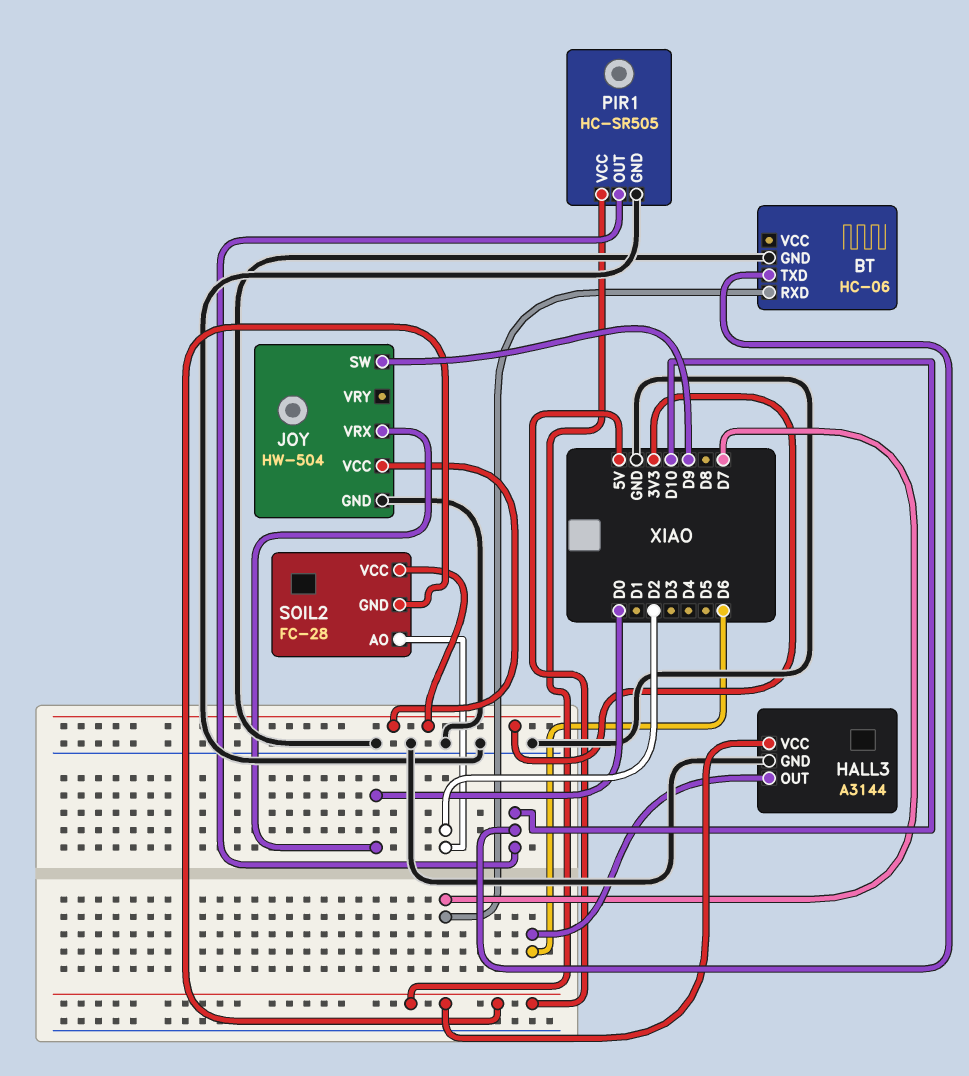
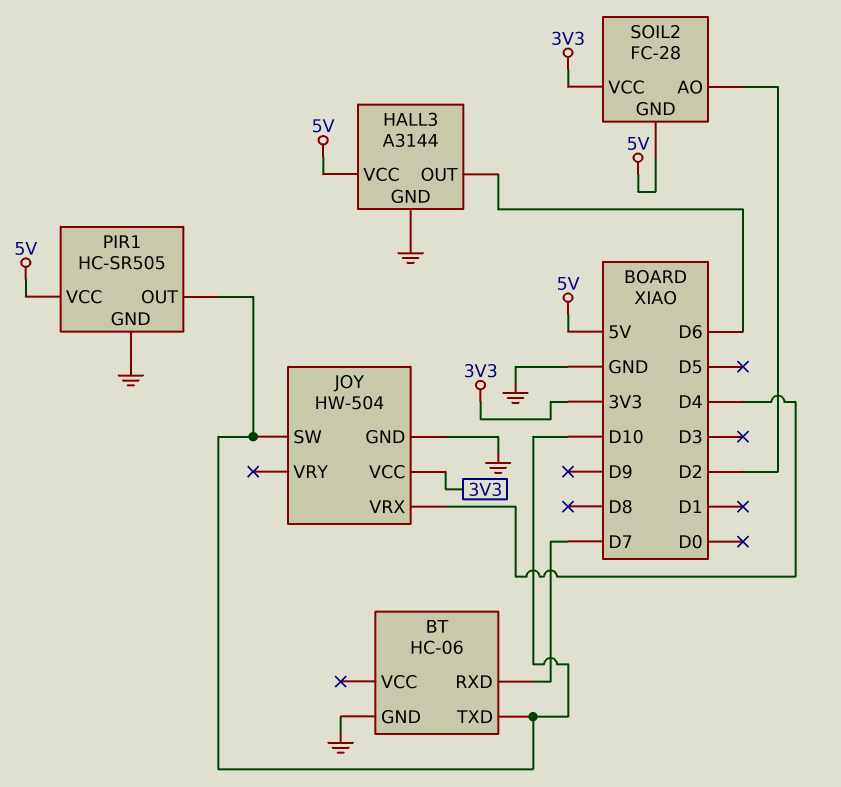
JOY pin SW: D9 -> D10
JOY pin VRX: D0 -> D4

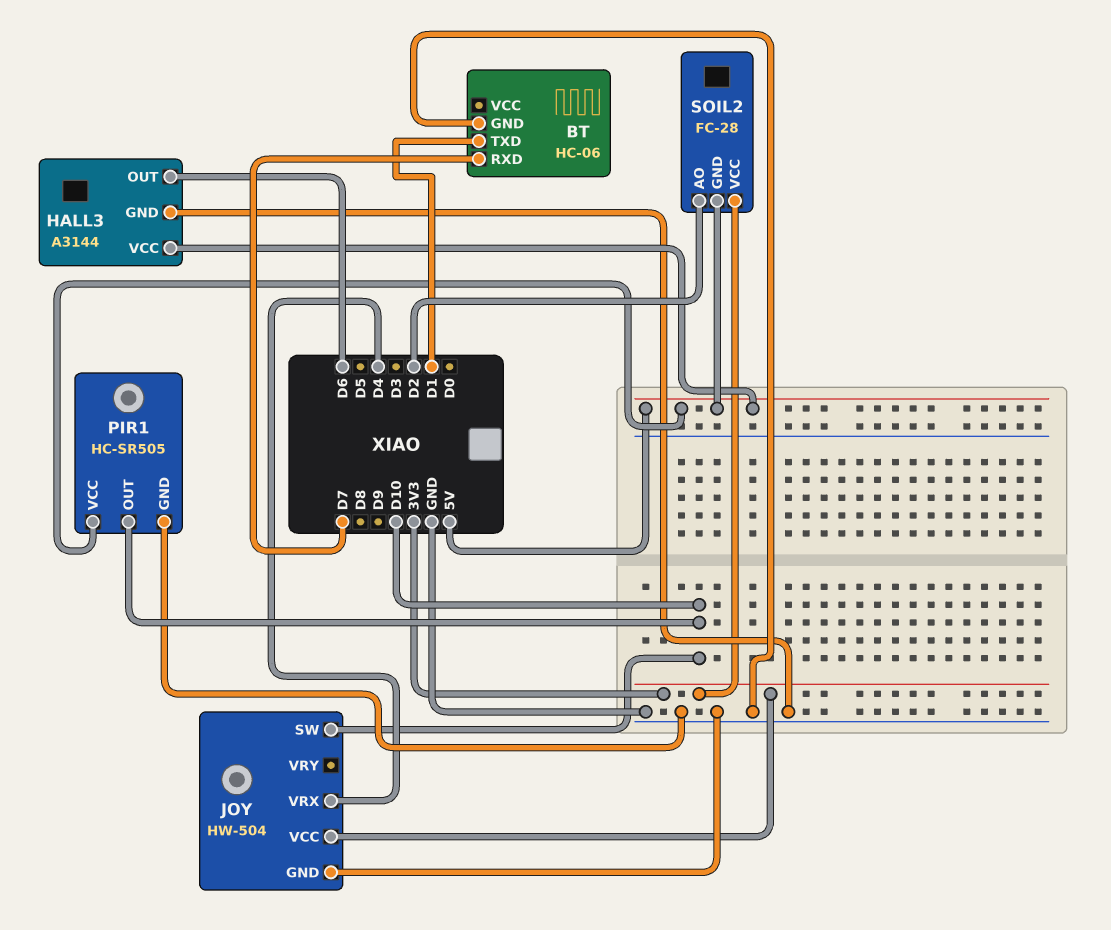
BT pin TXD: D10 -> D1

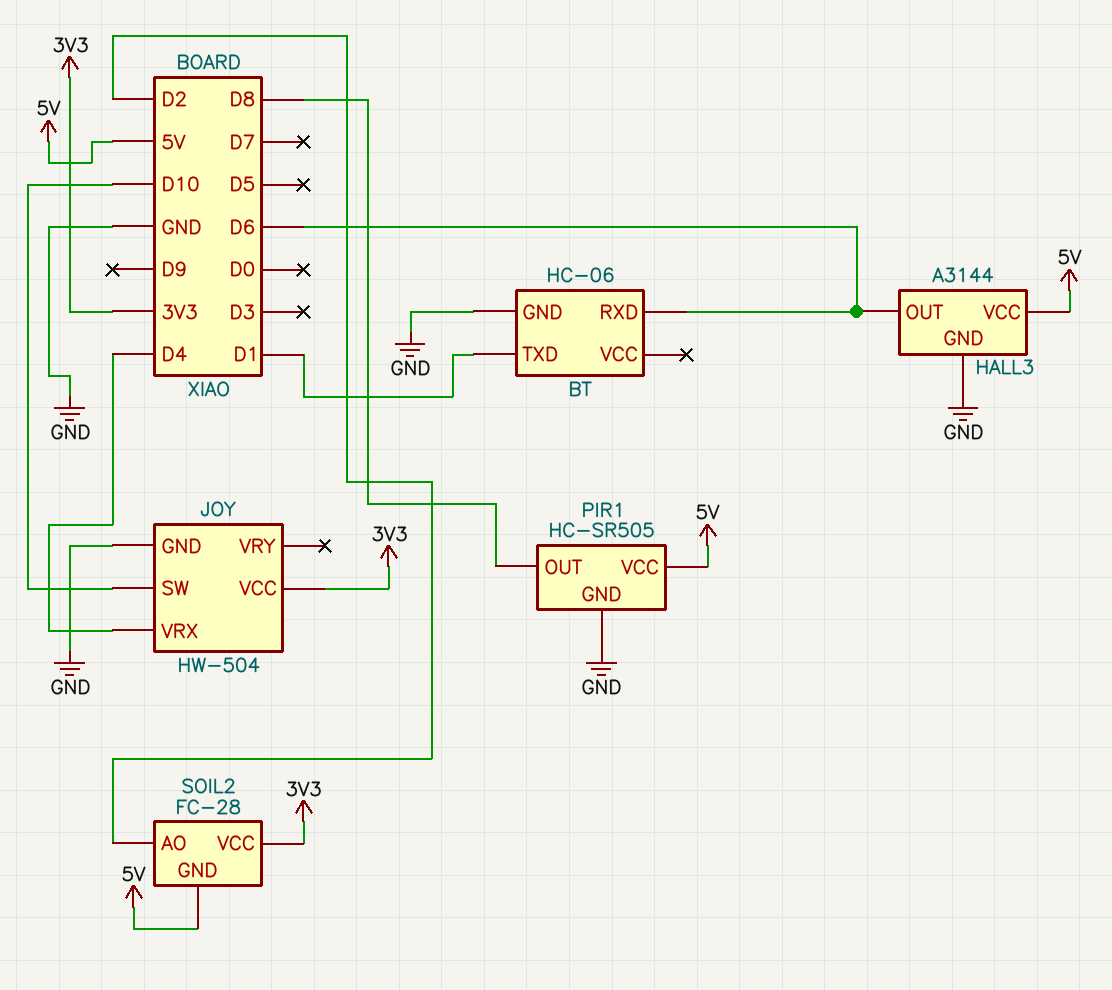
BT pin RXD: D7 -> D6
PIR1 pin OUT: D10 -> D8

